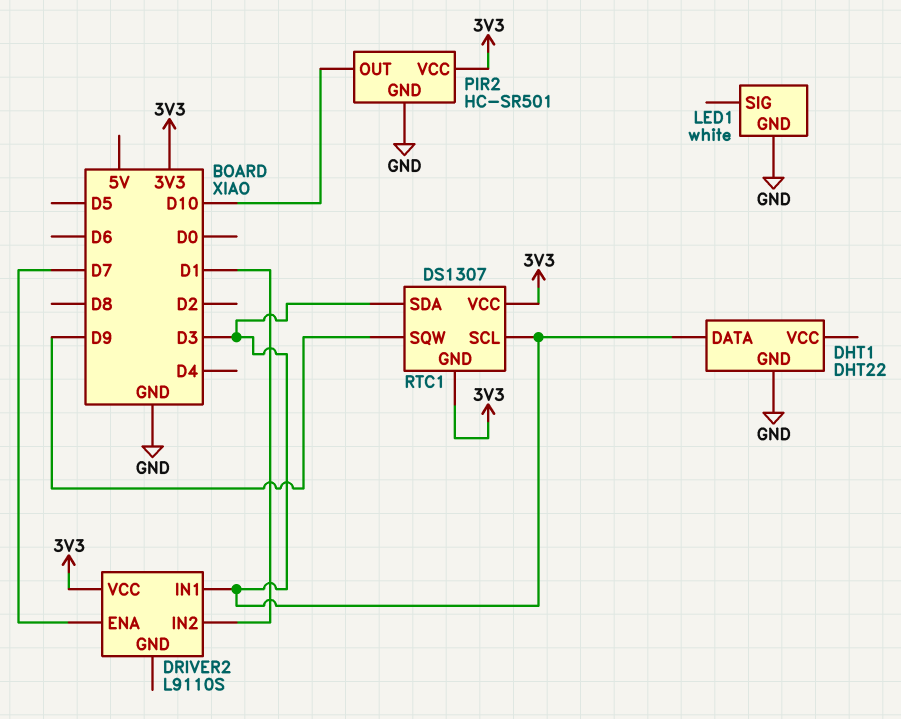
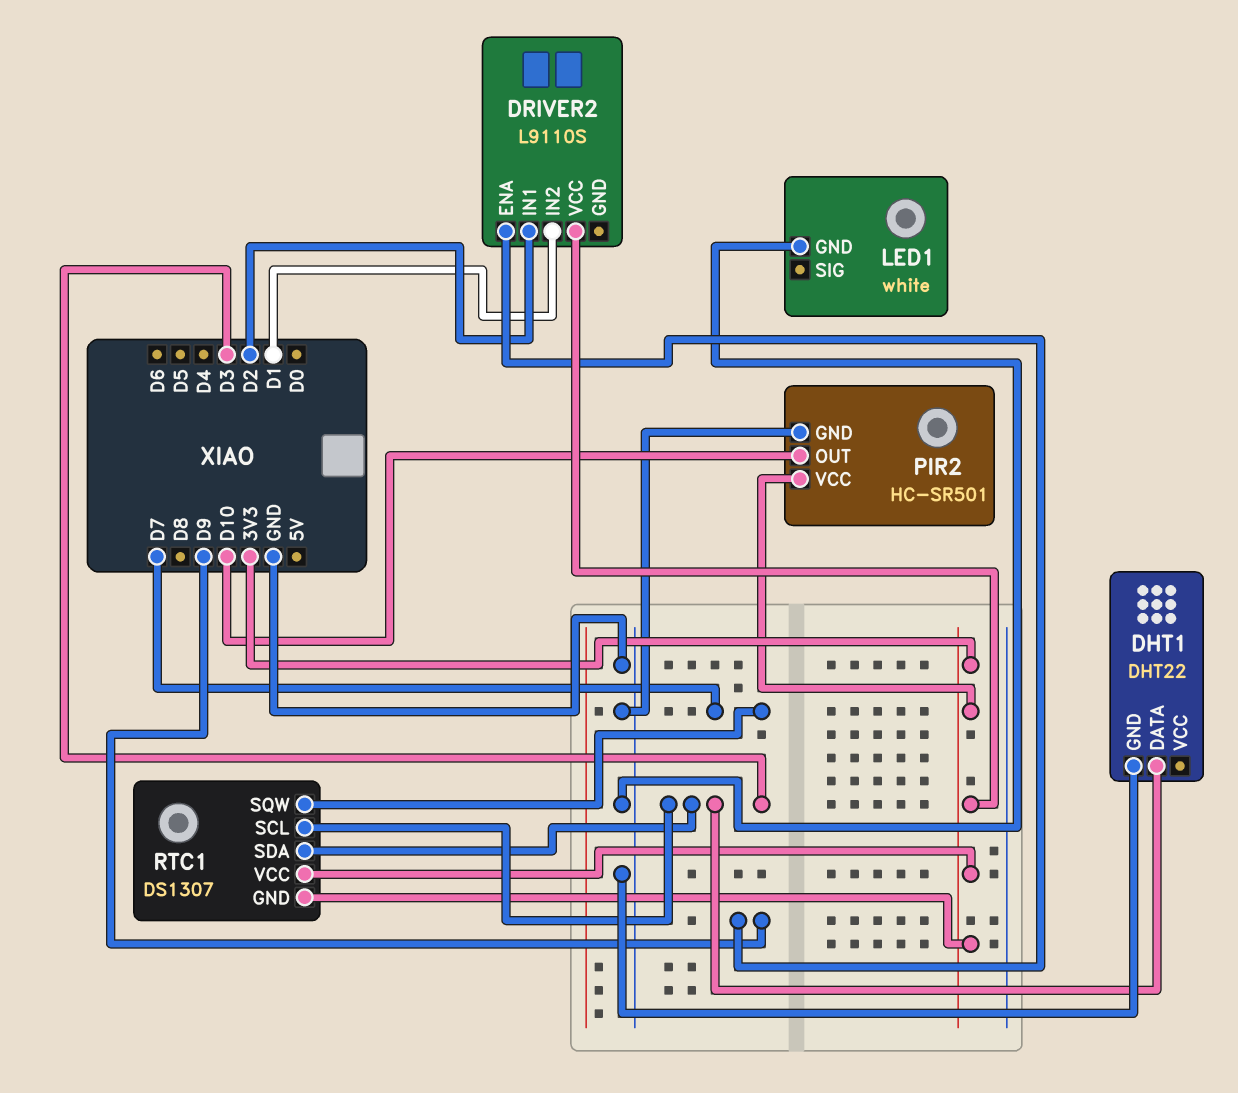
DRIVER2 pin ENA: D7 -> D9
DRIVER2 pin IN1: D3 -> D2
RTC1 pin SQW: D9 -> D7

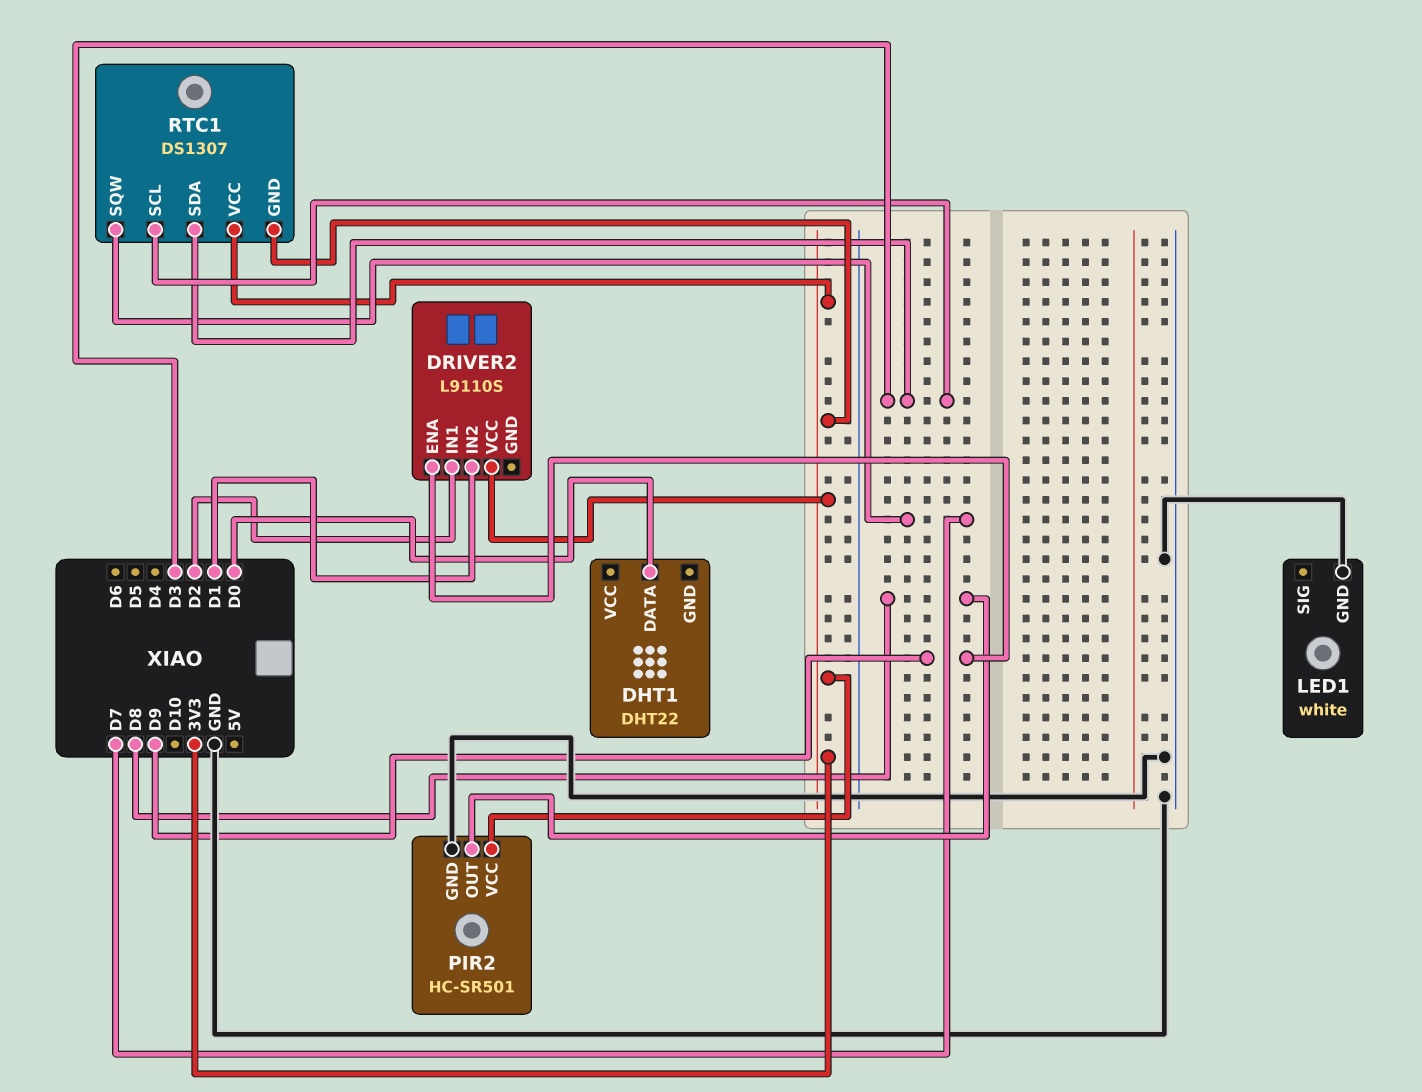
DHT1 pin DATA: D3 -> D0
DHT1 pin GND: GND -> none
PIR2 pin OUT: D10 -> D8

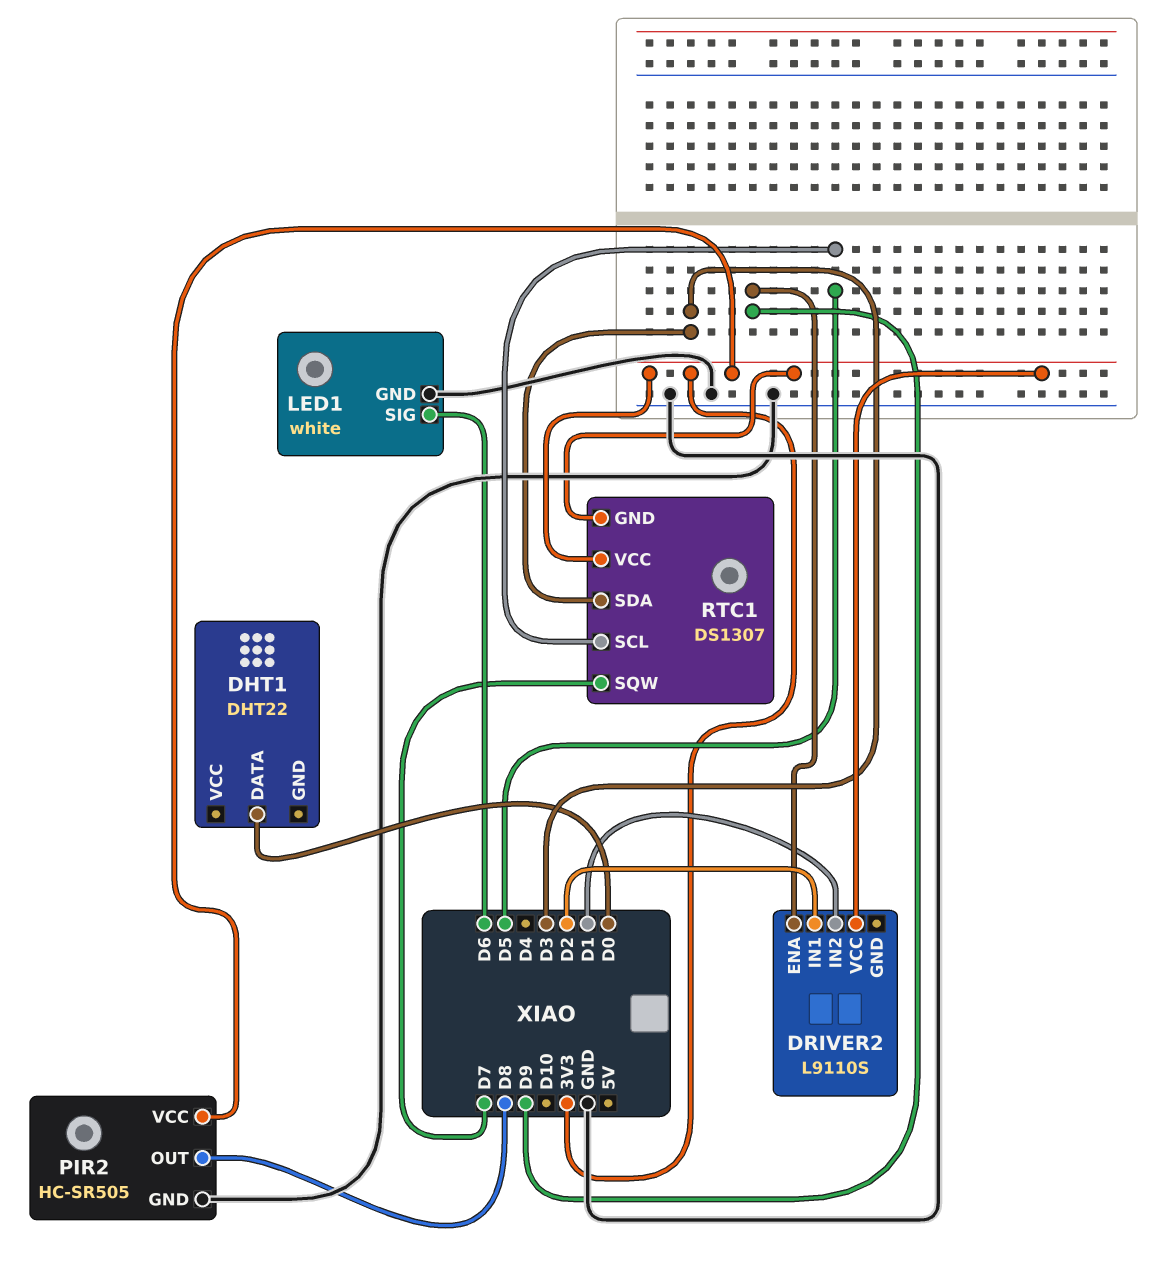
LED1 pin SIG: none -> D6
PIR2: HC-SR501 -> HC-SR505
RTC1 pin SCL: D3 -> D5

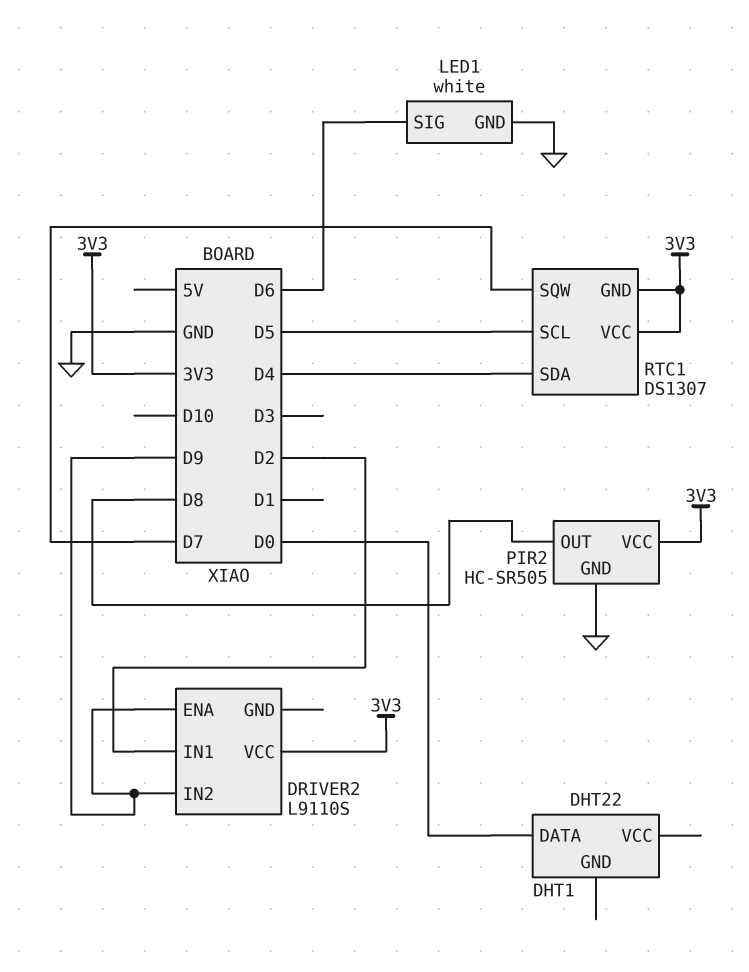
DRIVER2 pin IN2: D1 -> D9
RTC1 pin SDA: D3 -> D4

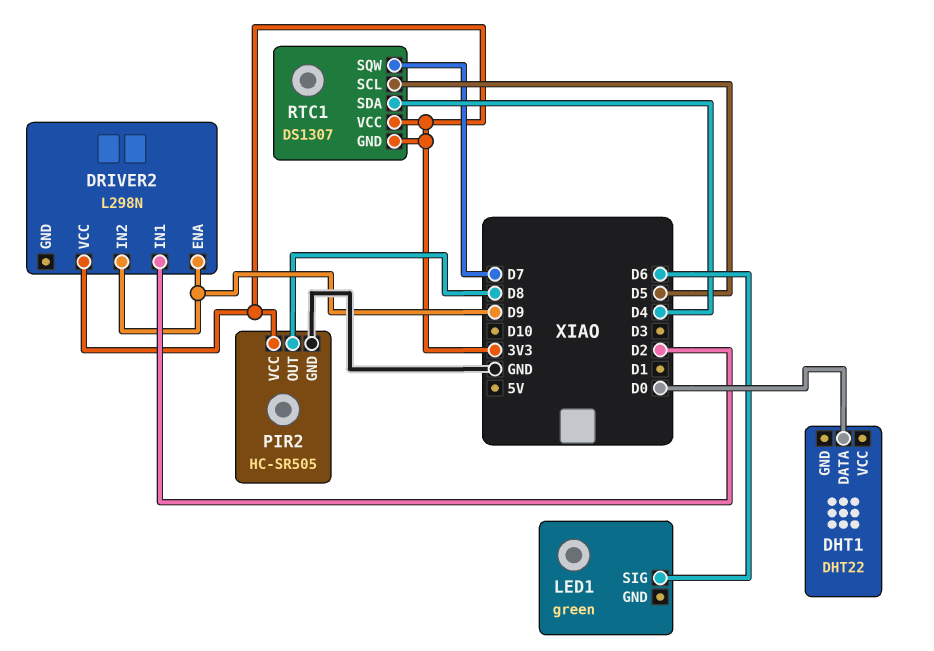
DRIVER2: L9110S -> L298N
LED1: white -> green
LED1 pin GND: GND -> none

